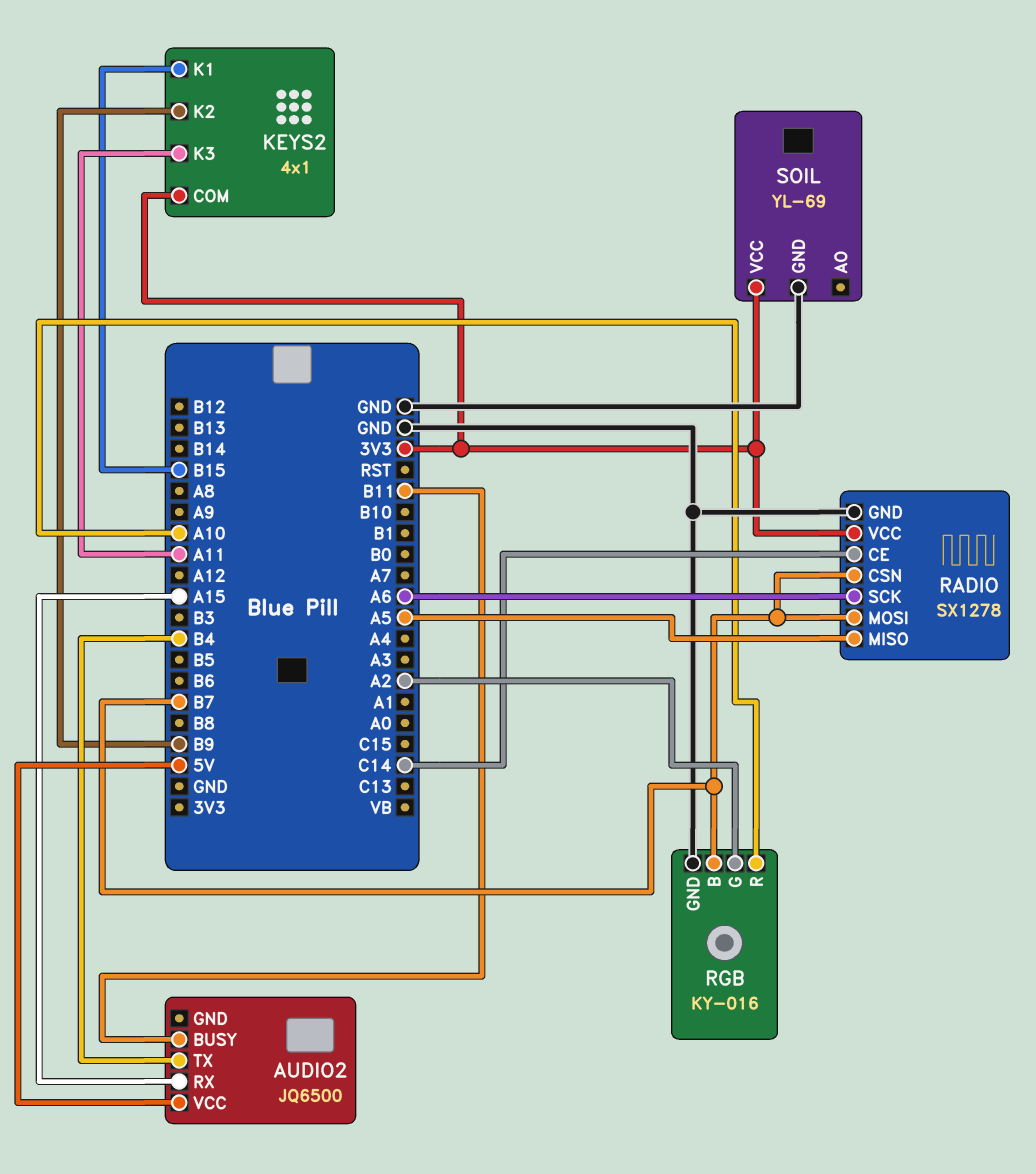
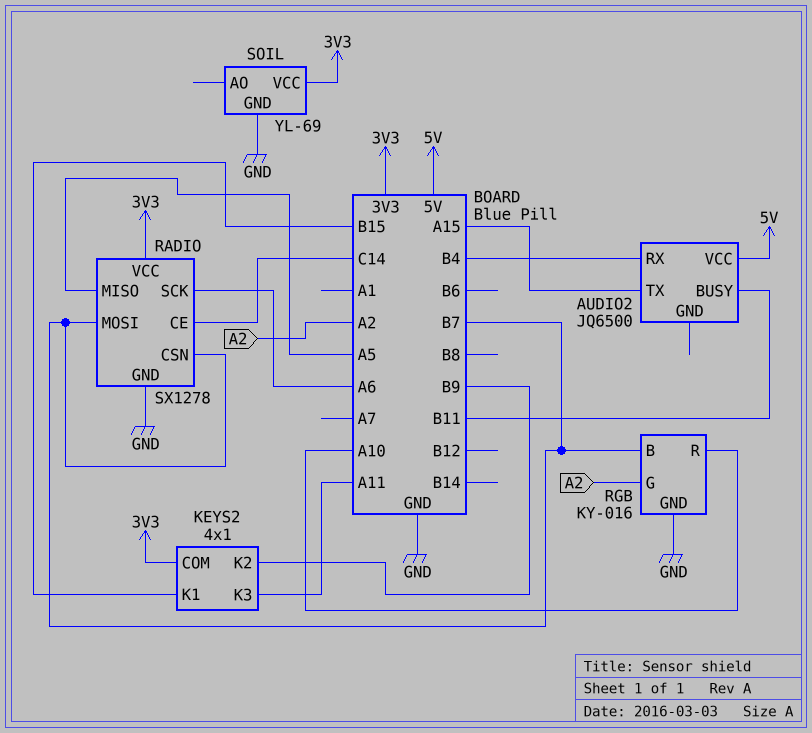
AUDIO2 pin RX: A15 -> B4
AUDIO2 pin TX: B4 -> A15

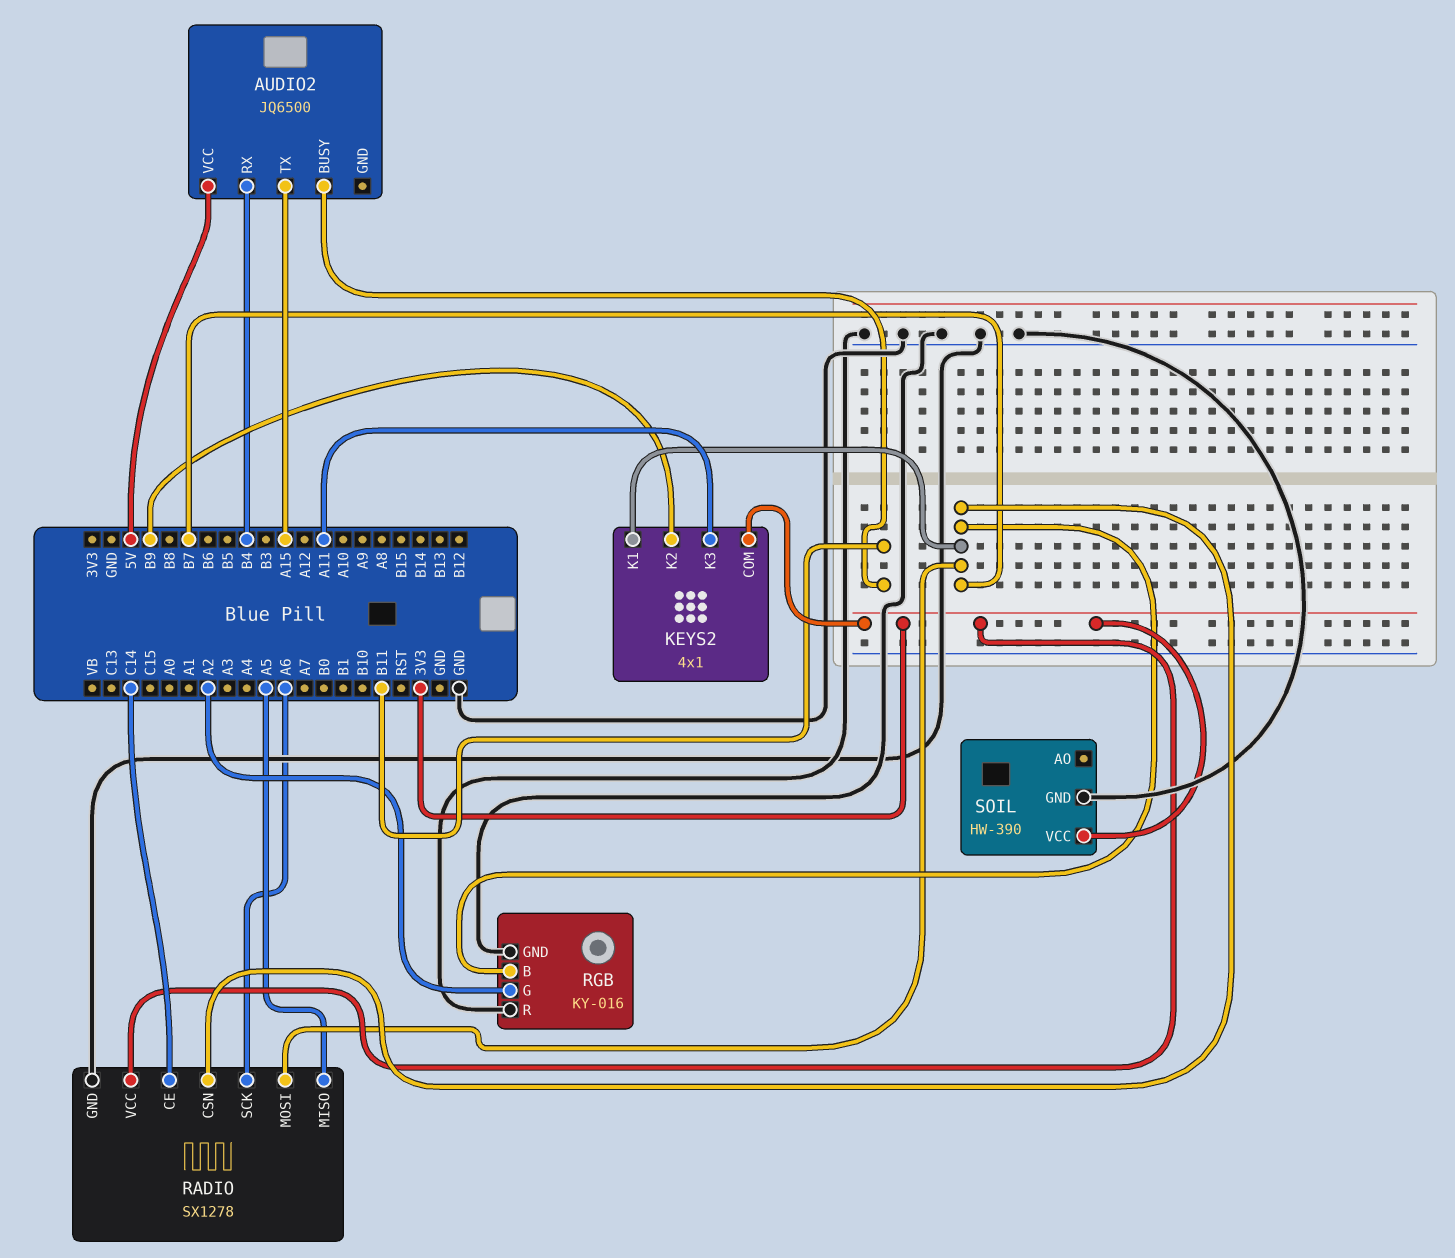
KEYS2 pin K1: B15 -> B7
RGB pin R: A10 -> GND
SOIL: YL-69 -> HW-390

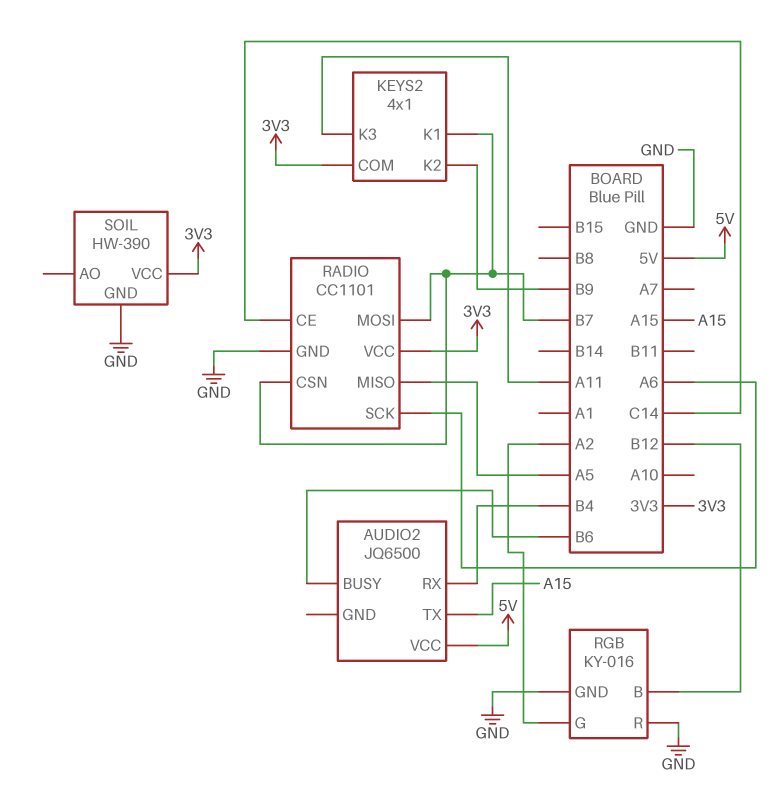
AUDIO2 pin BUSY: B11 -> B6
RADIO: SX1278 -> CC1101
RGB pin B: B7 -> B12

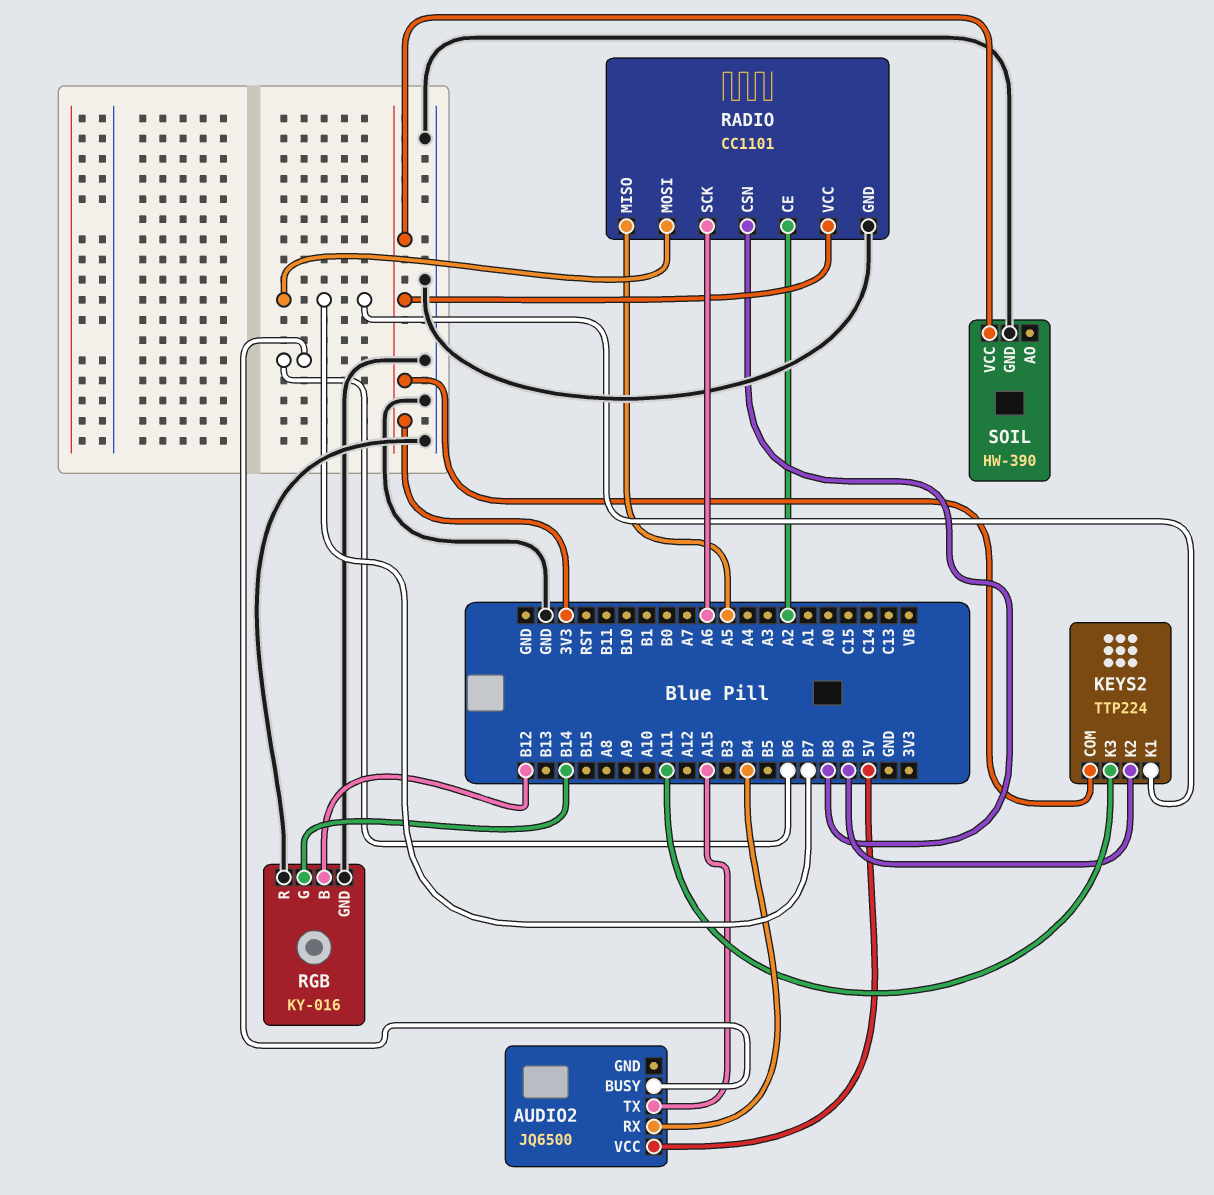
KEYS2: 4x1 -> TTP224
RADIO pin CE: C14 -> A2
RADIO pin CSN: B7 -> B8
RGB pin G: A2 -> B14

